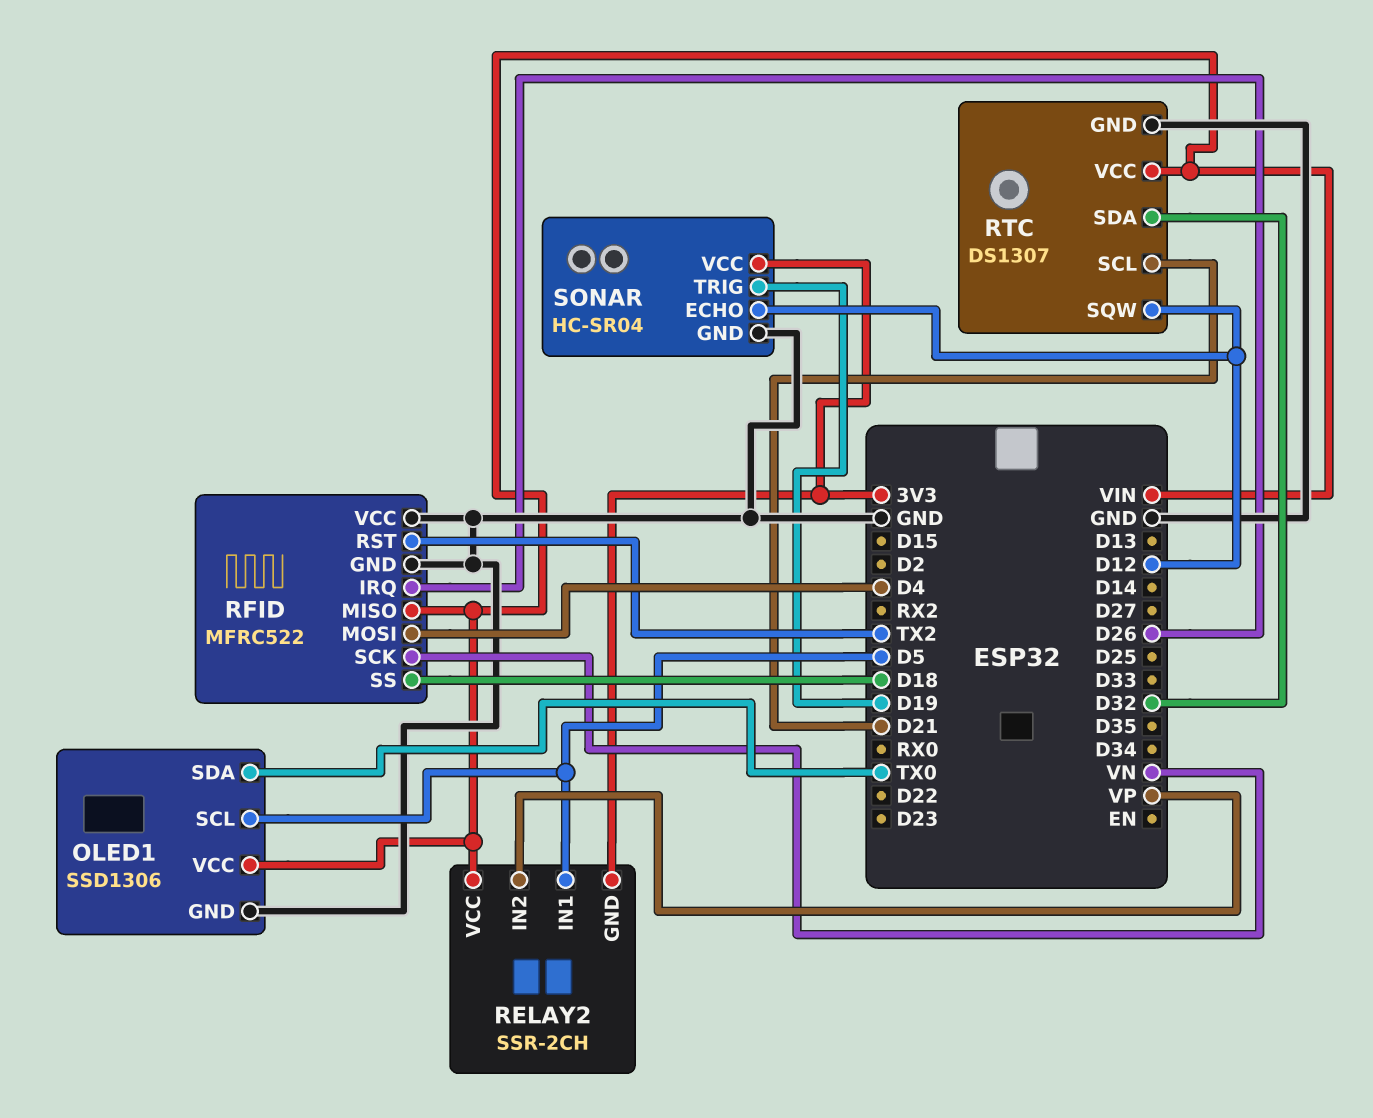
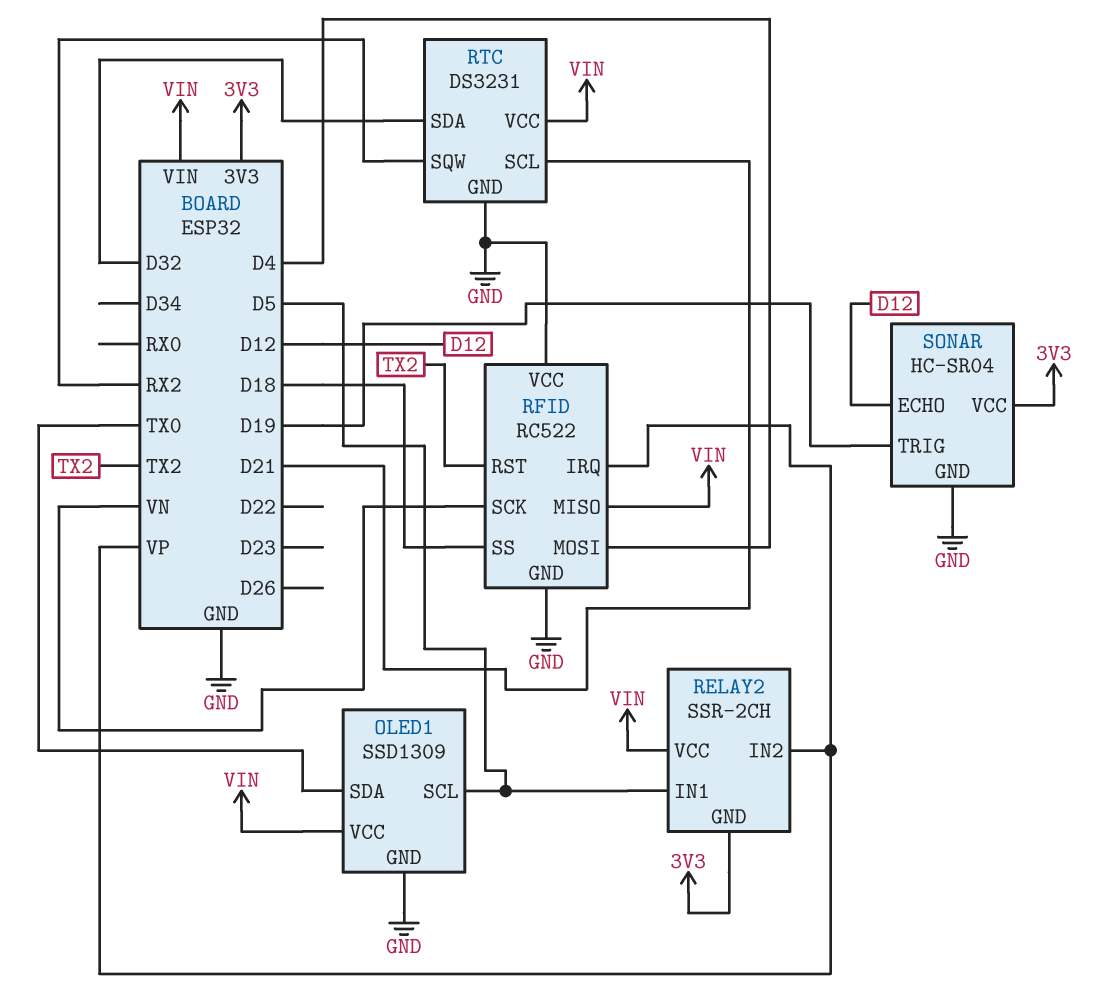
OLED1: SSD1306 -> SSD1309
RFID: MFRC522 -> RC522
RFID pin IRQ: D26 -> VP
RTC: DS1307 -> DS3231
RTC pin SQW: D12 -> RX2

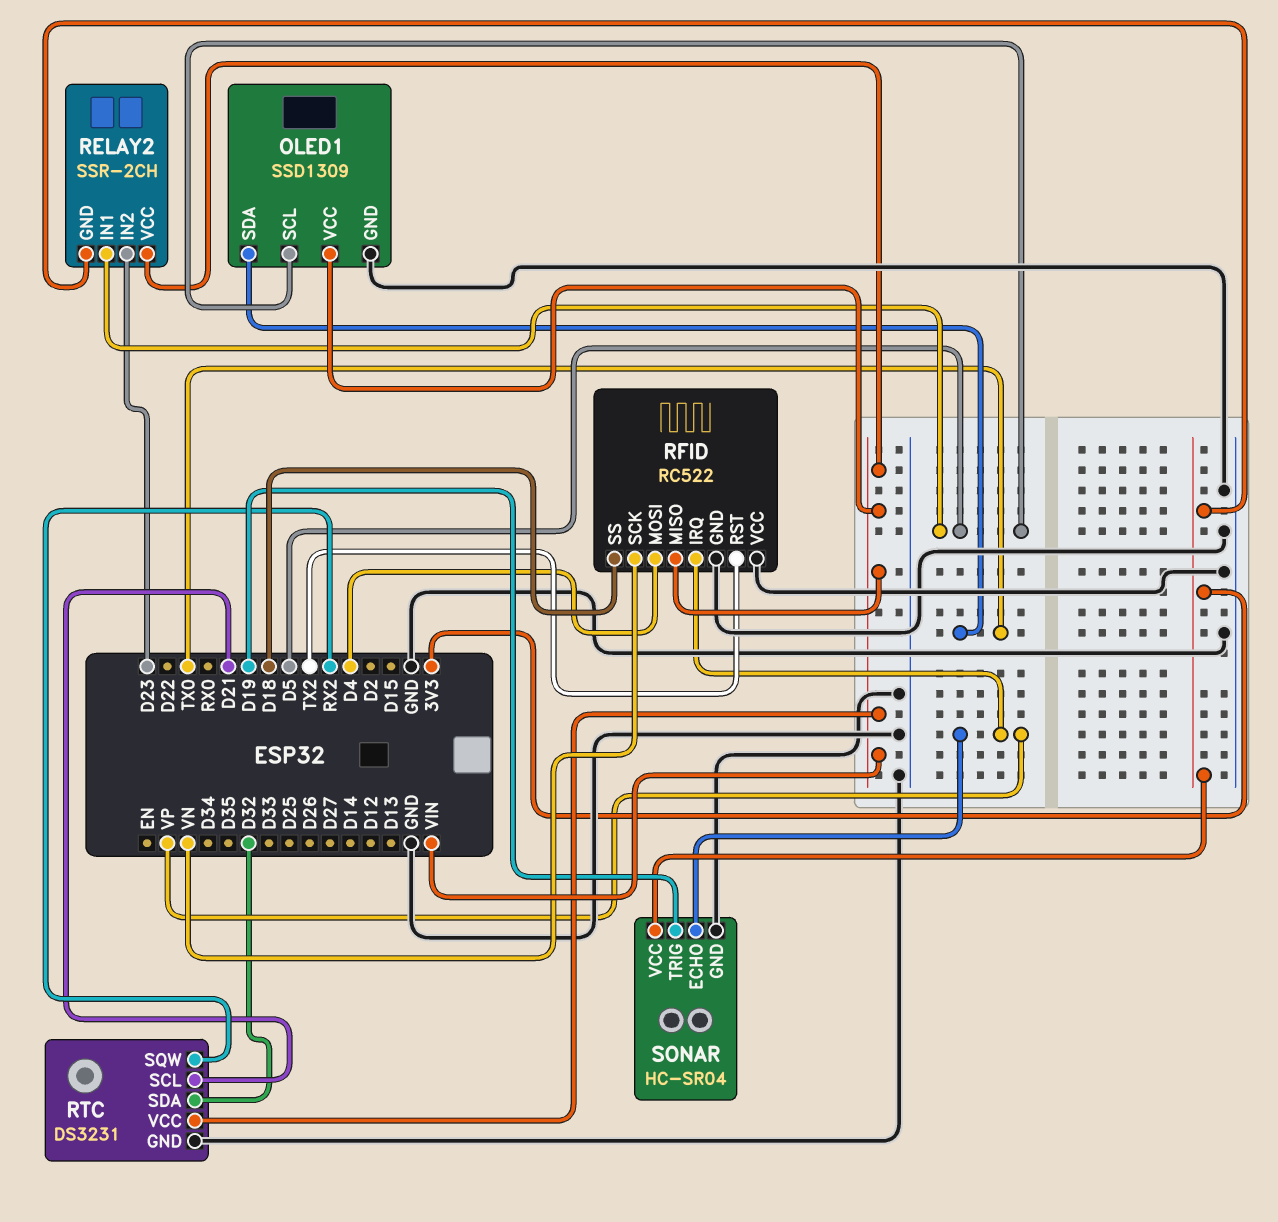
RELAY2 pin IN2: VP -> D23
SONAR pin ECHO: D12 -> VP

